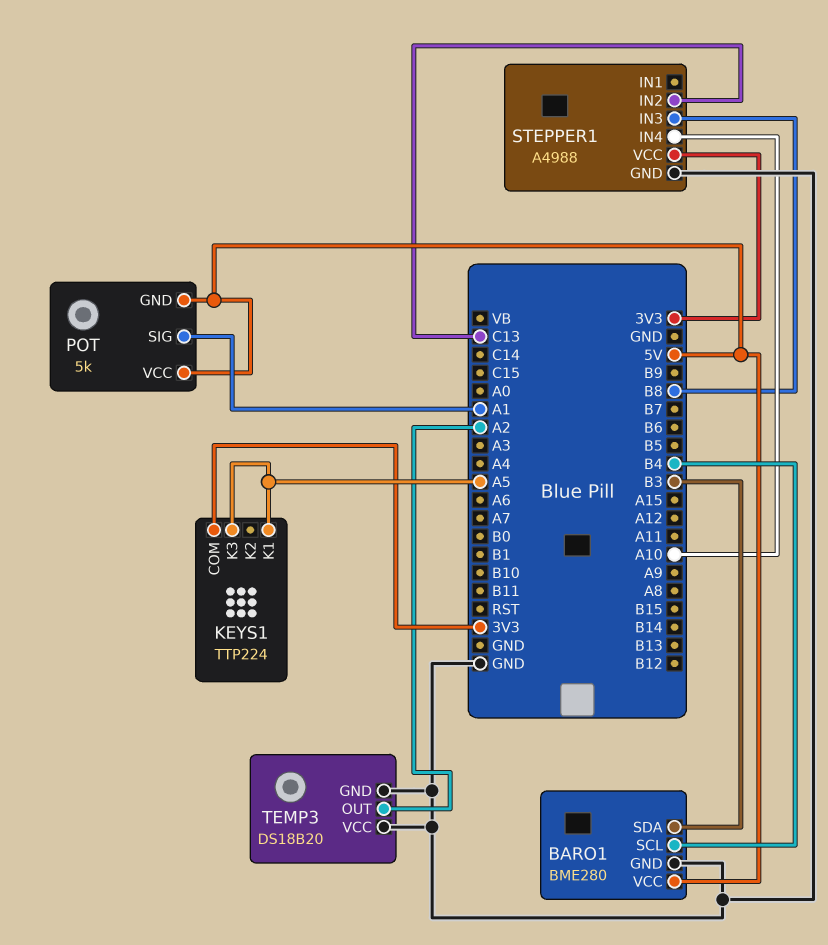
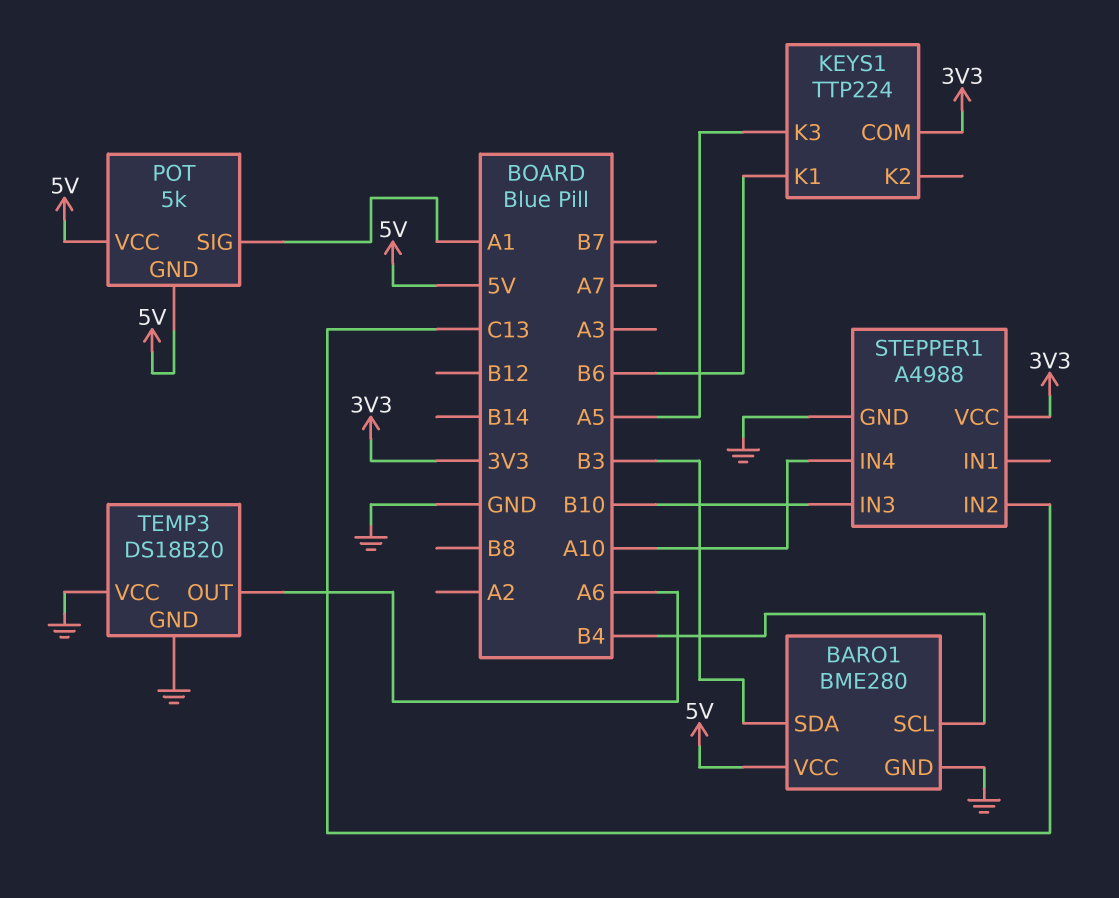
KEYS1 pin K1: A5 -> B6
STEPPER1 pin IN3: B8 -> B10
TEMP3 pin OUT: A2 -> A6

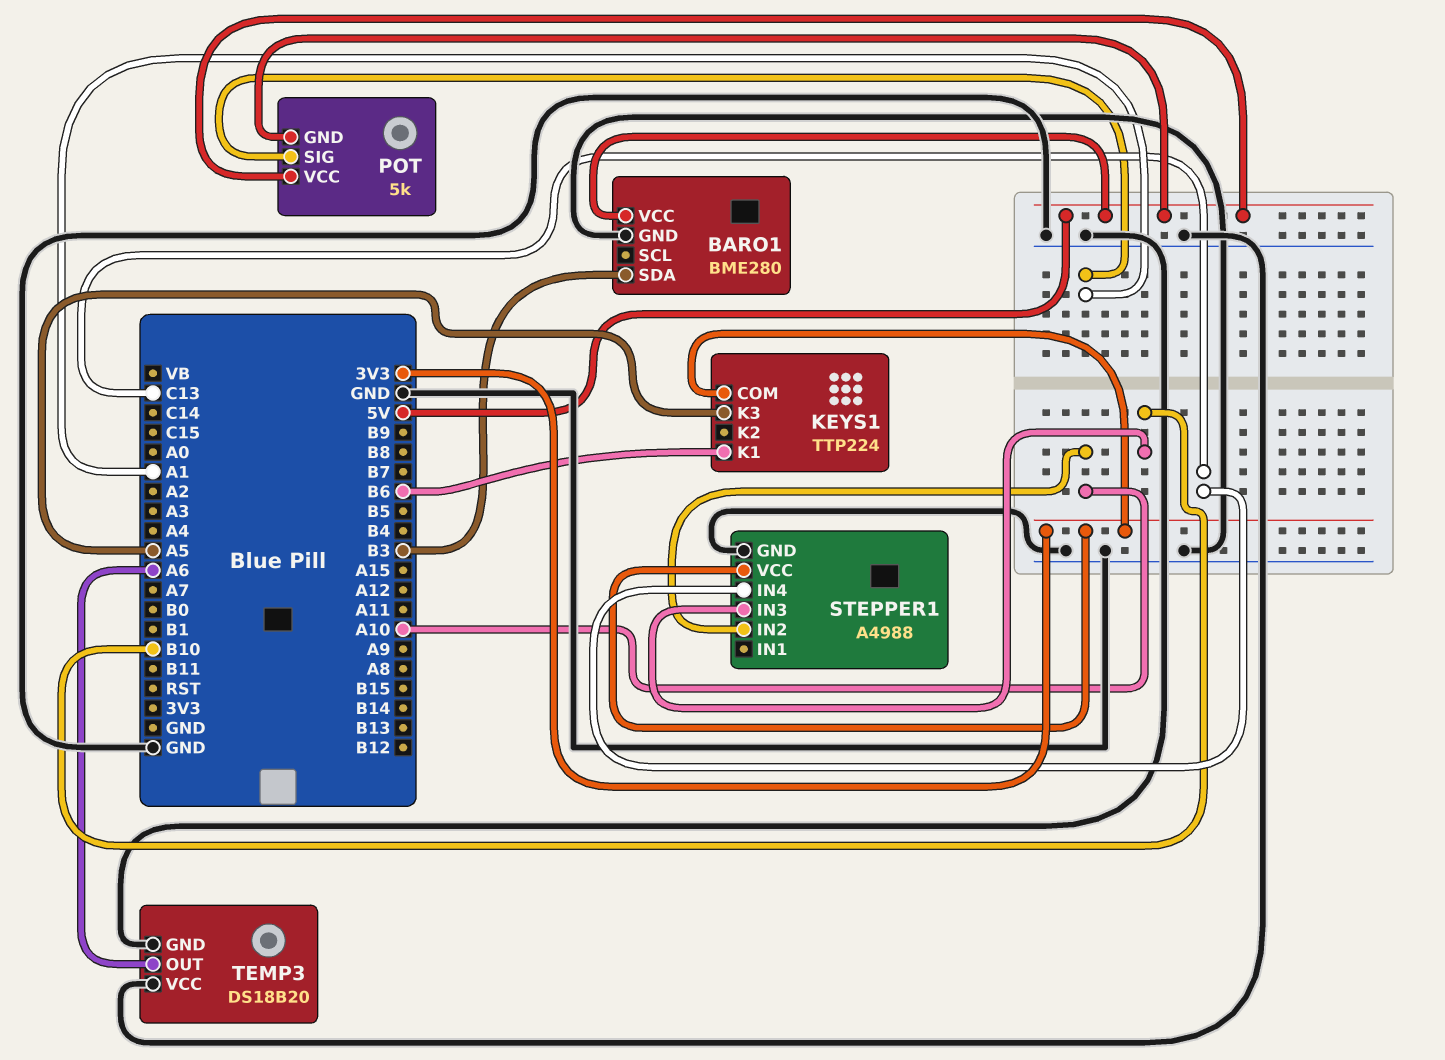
BARO1 pin SCL: B4 -> none
STEPPER1 pin IN2: C13 -> A10
STEPPER1 pin IN4: A10 -> C13

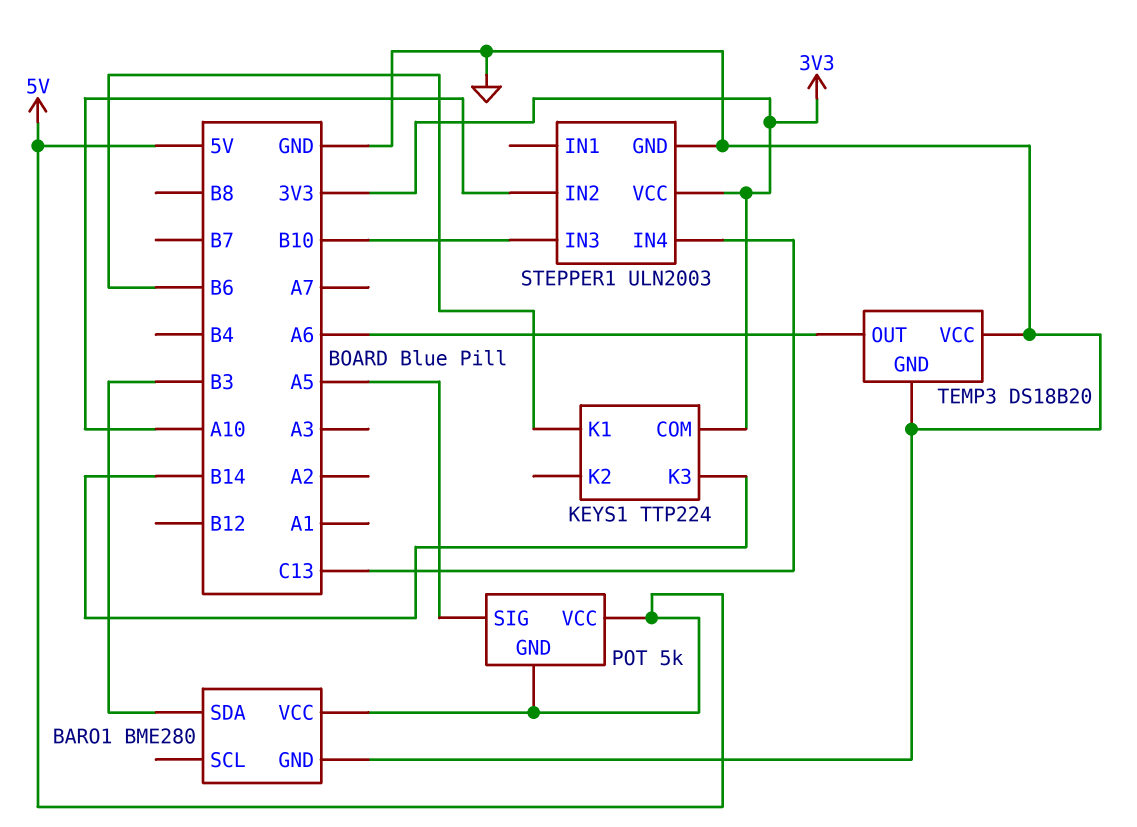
KEYS1 pin K3: A5 -> B14
POT pin SIG: A1 -> A5
STEPPER1: A4988 -> ULN2003

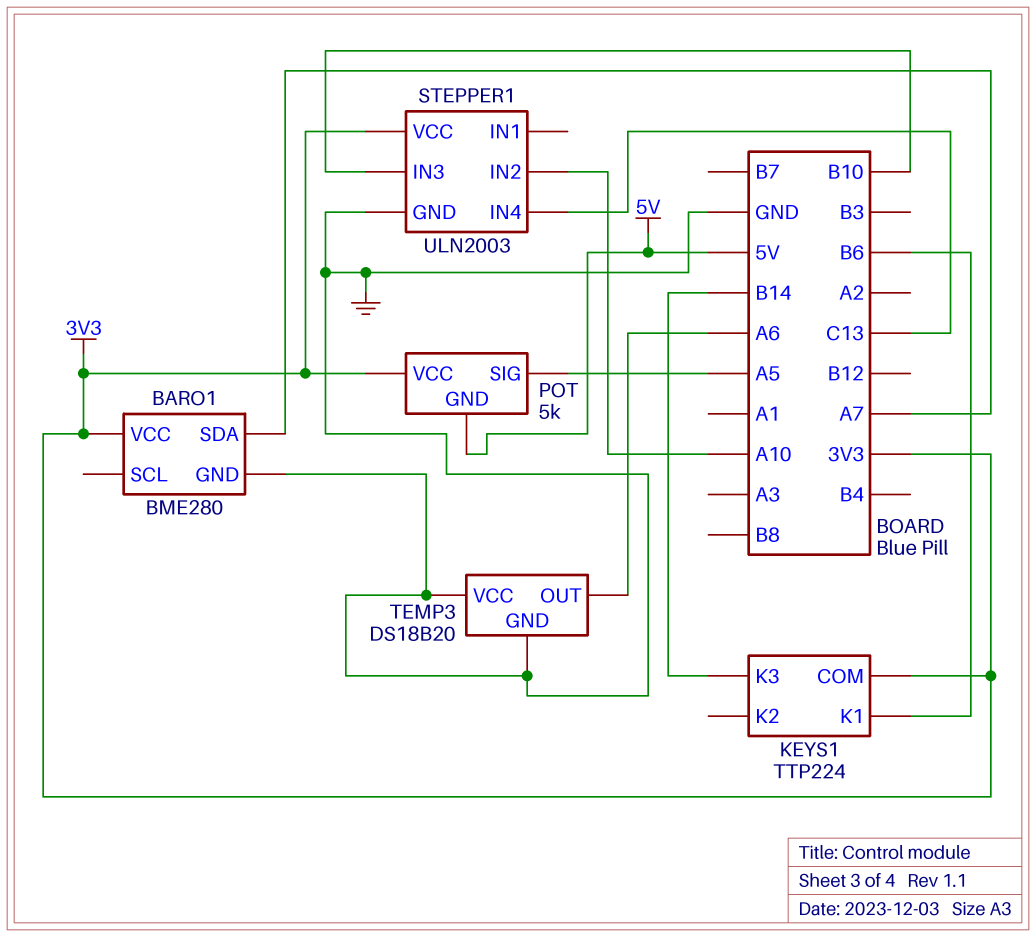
BARO1 pin SDA: B3 -> A7
BARO1 pin VCC: 5V -> 3V3
POT pin VCC: 5V -> 3V3

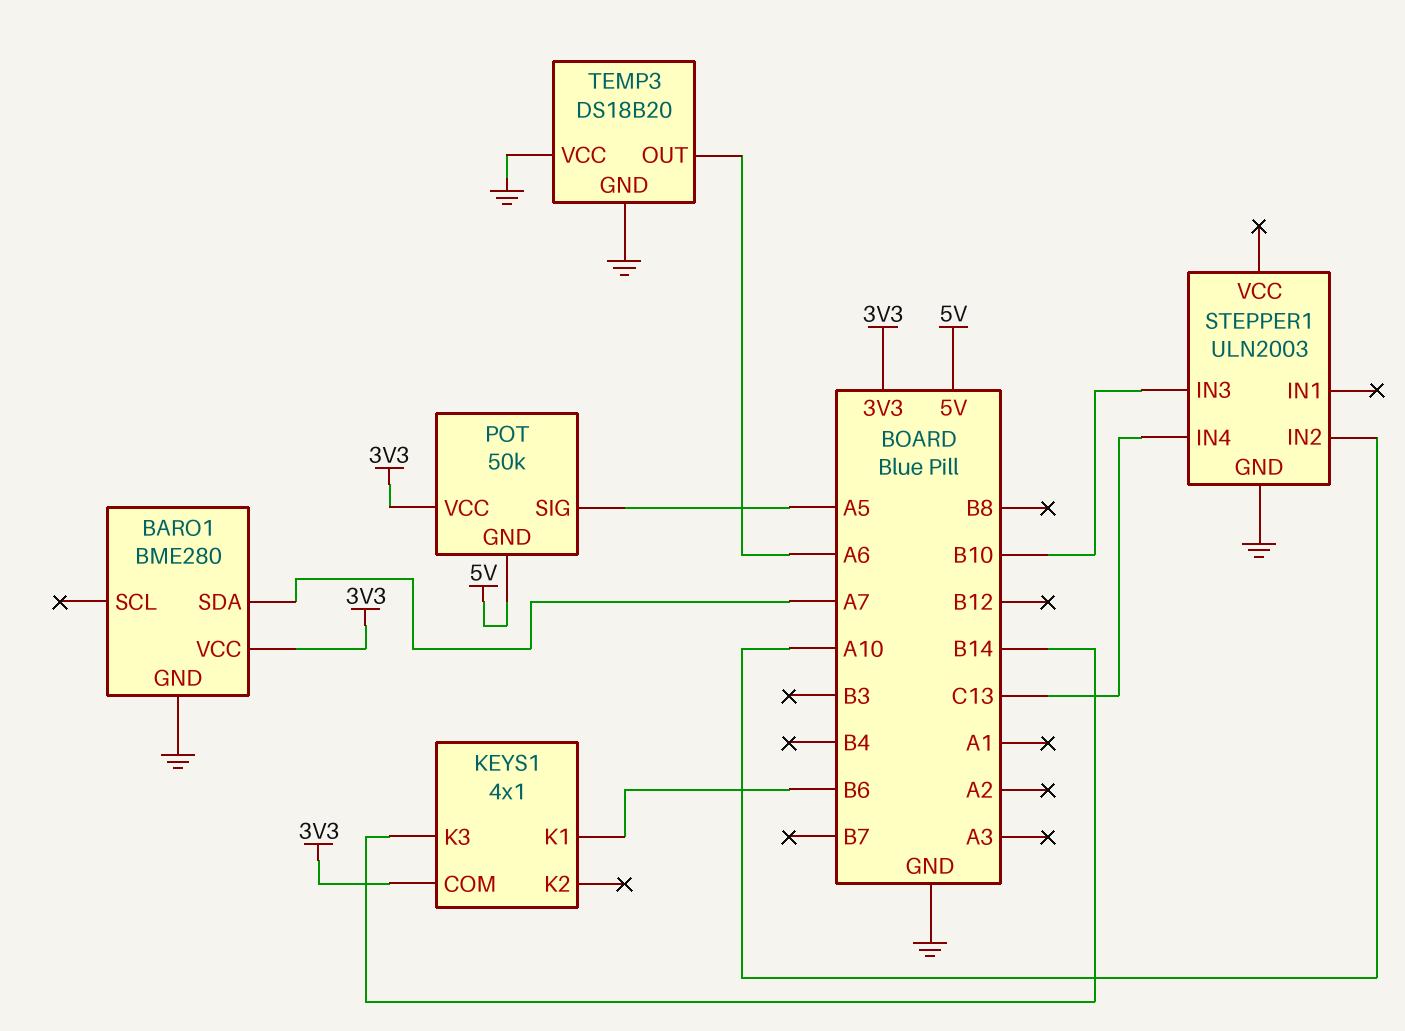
KEYS1: TTP224 -> 4x1
POT: 5k -> 50k
STEPPER1 pin VCC: 3V3 -> none

